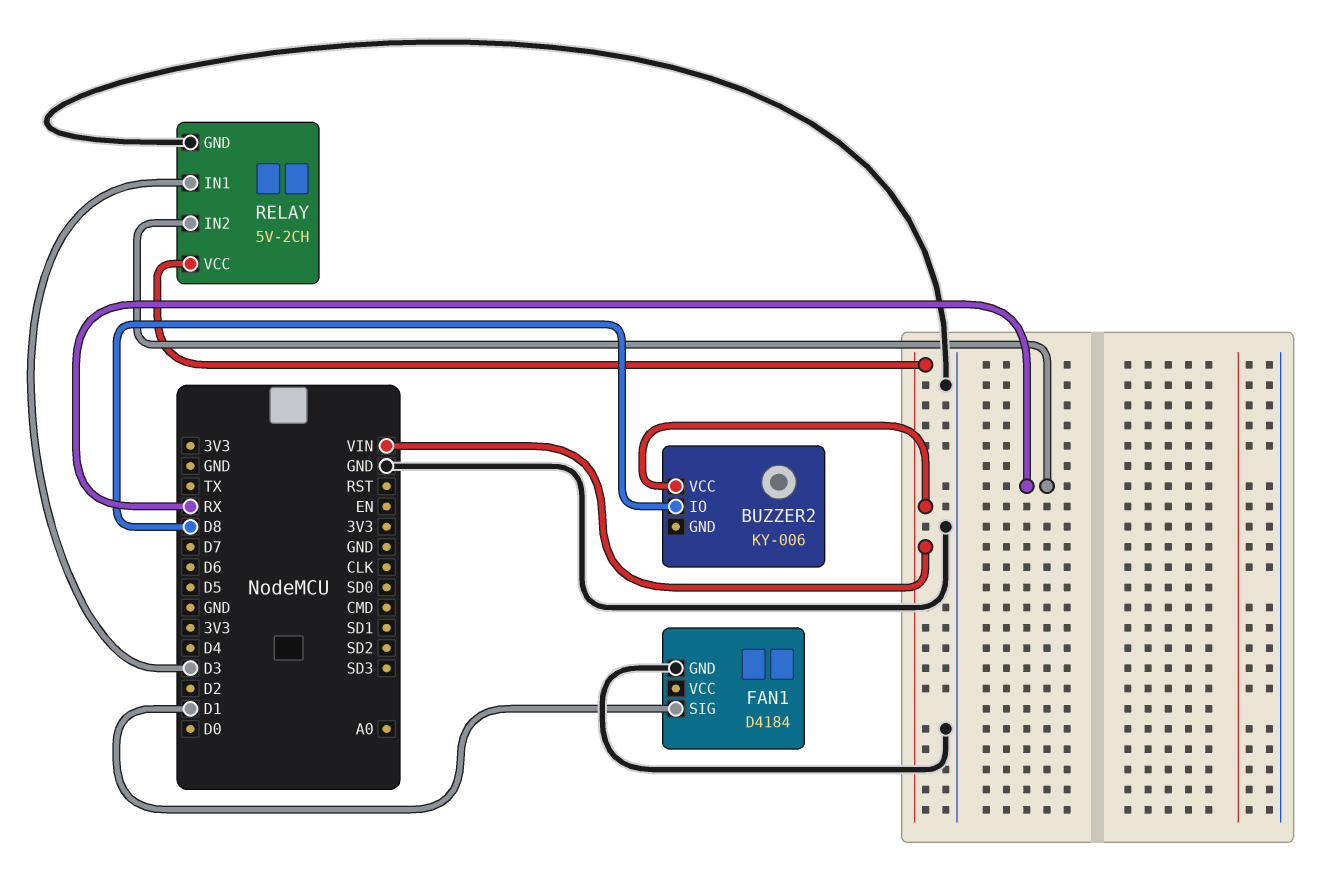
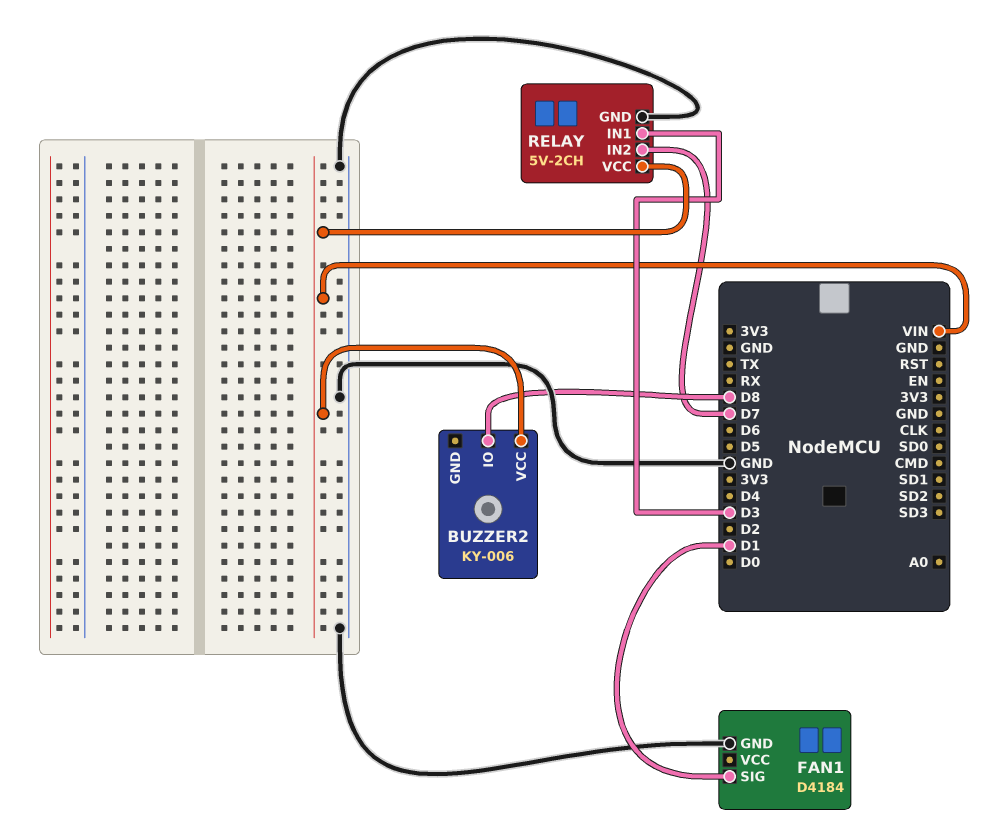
RELAY pin IN2: RX -> D7

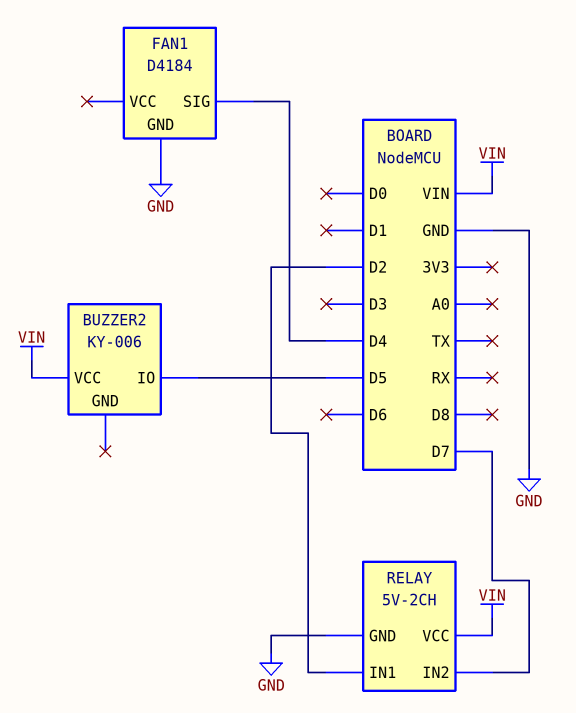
BUZZER2 pin IO: D8 -> D5
FAN1 pin SIG: D1 -> D4
RELAY pin IN1: D3 -> D2

